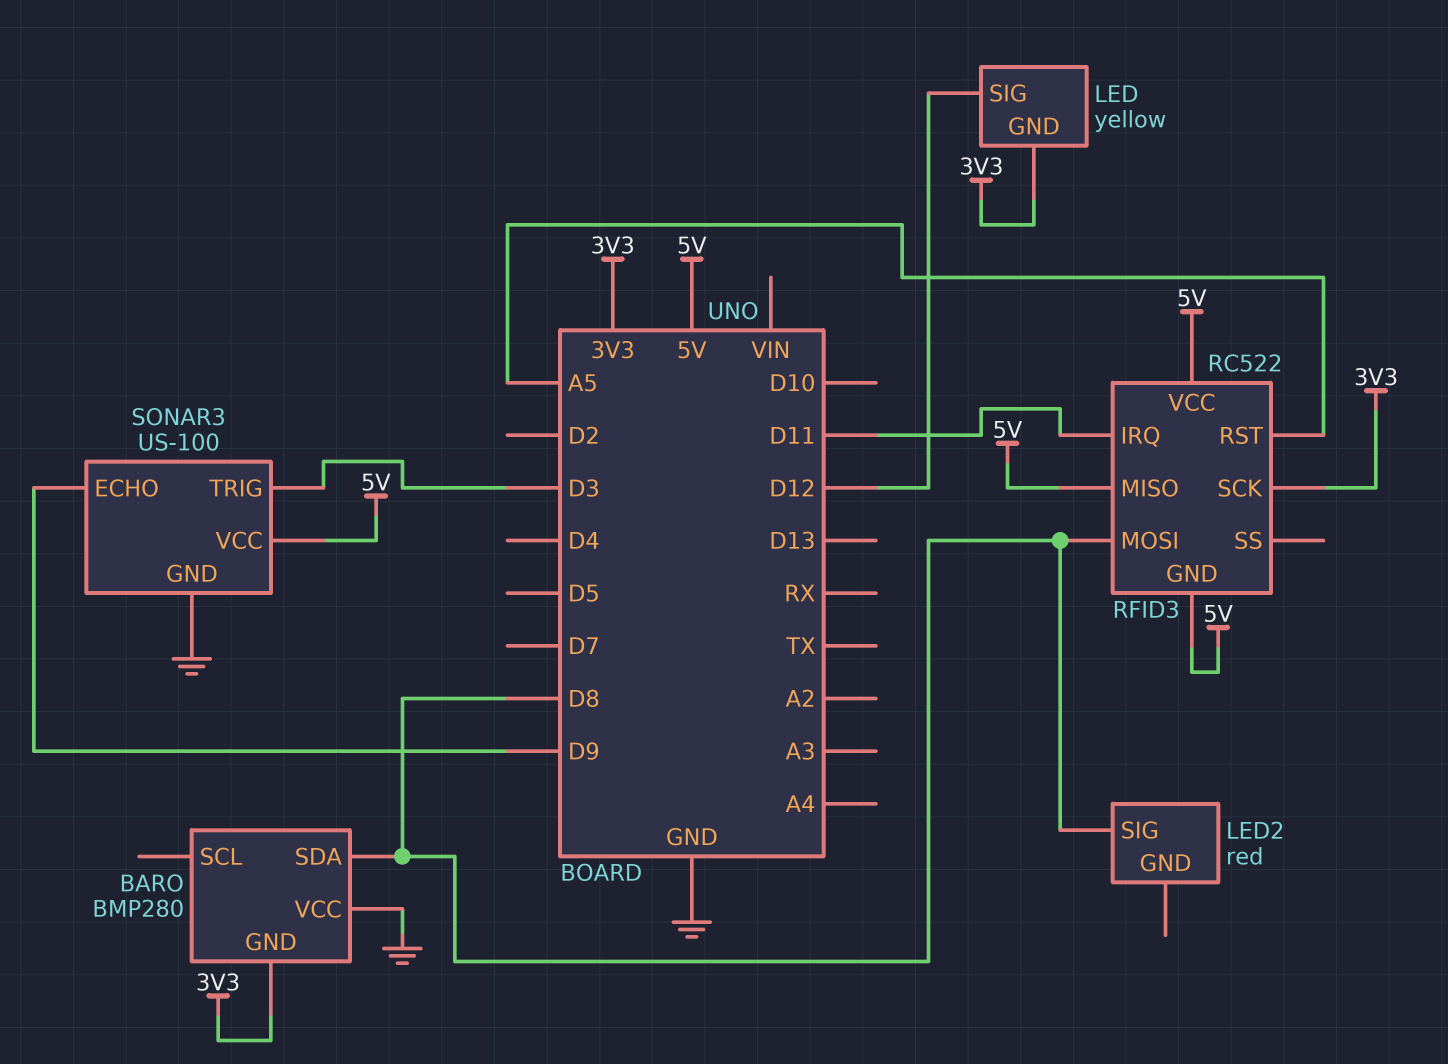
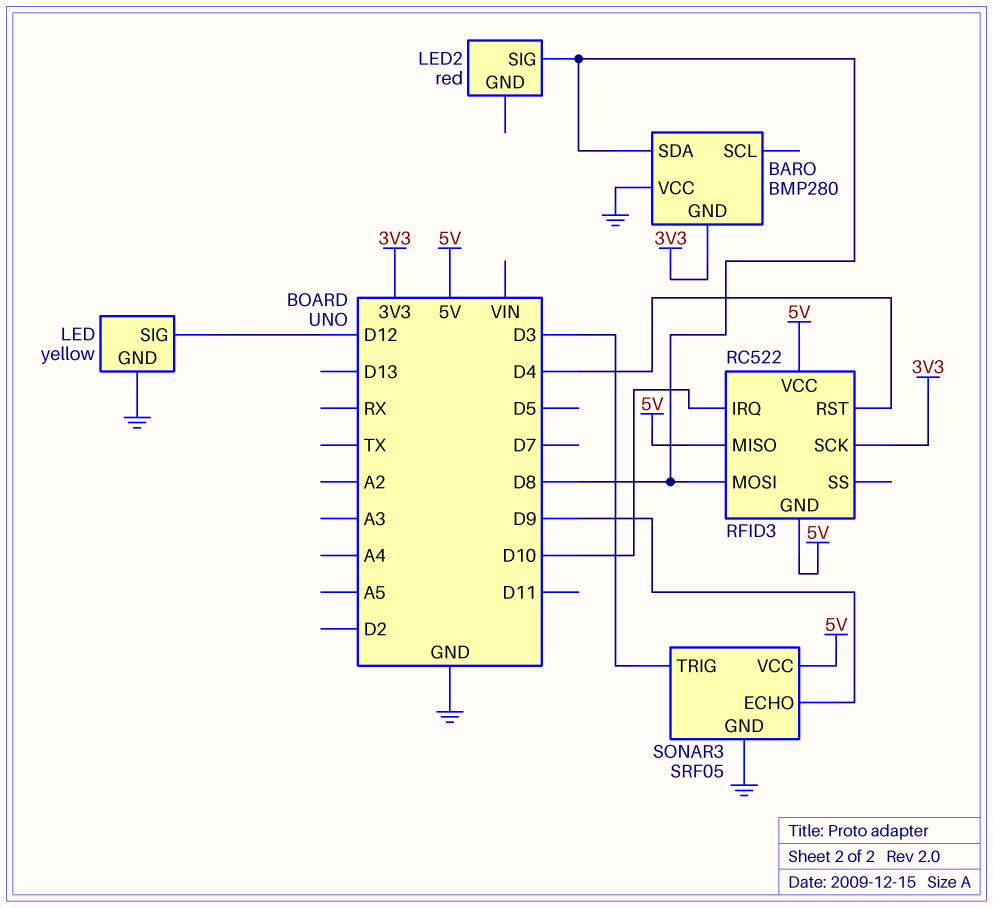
LED pin GND: 3V3 -> GND
RFID3 pin IRQ: D11 -> D10
RFID3 pin RST: A5 -> D4
SONAR3: US-100 -> SRF05

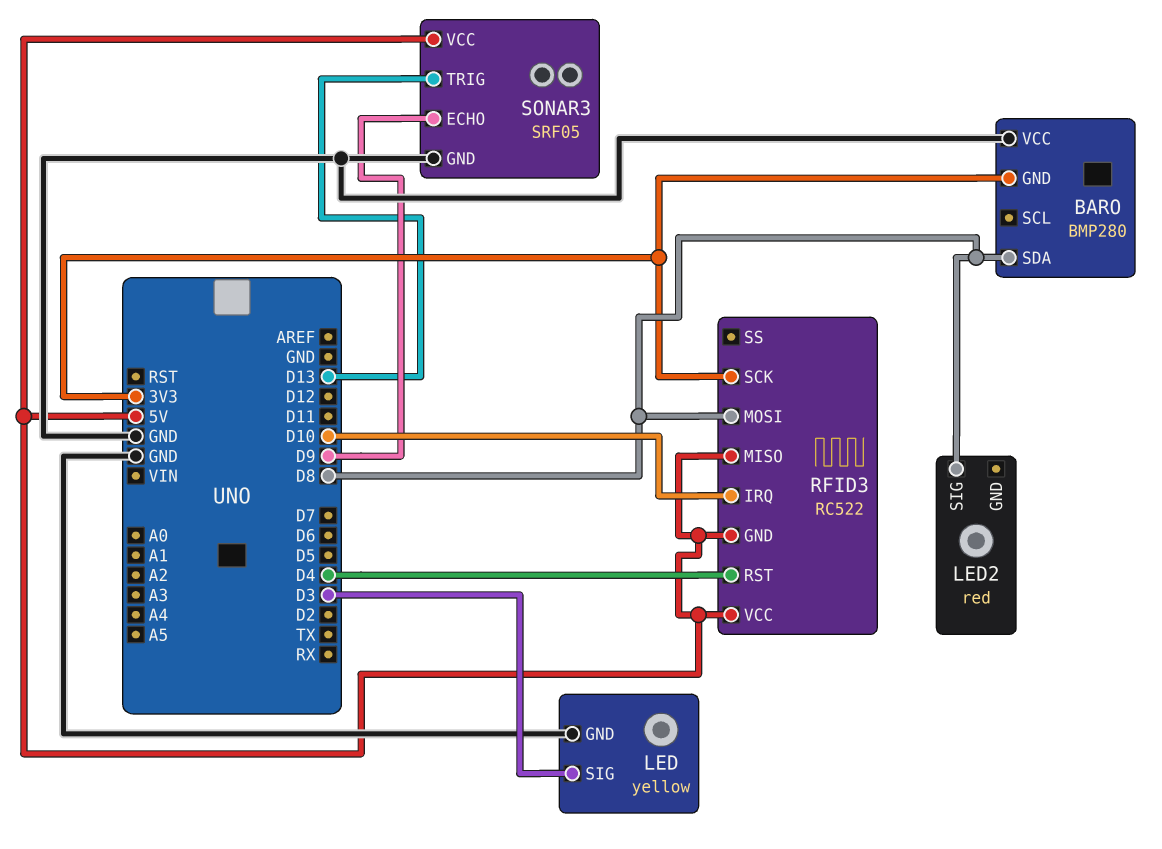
LED pin SIG: D12 -> D3
SONAR3 pin TRIG: D3 -> D13

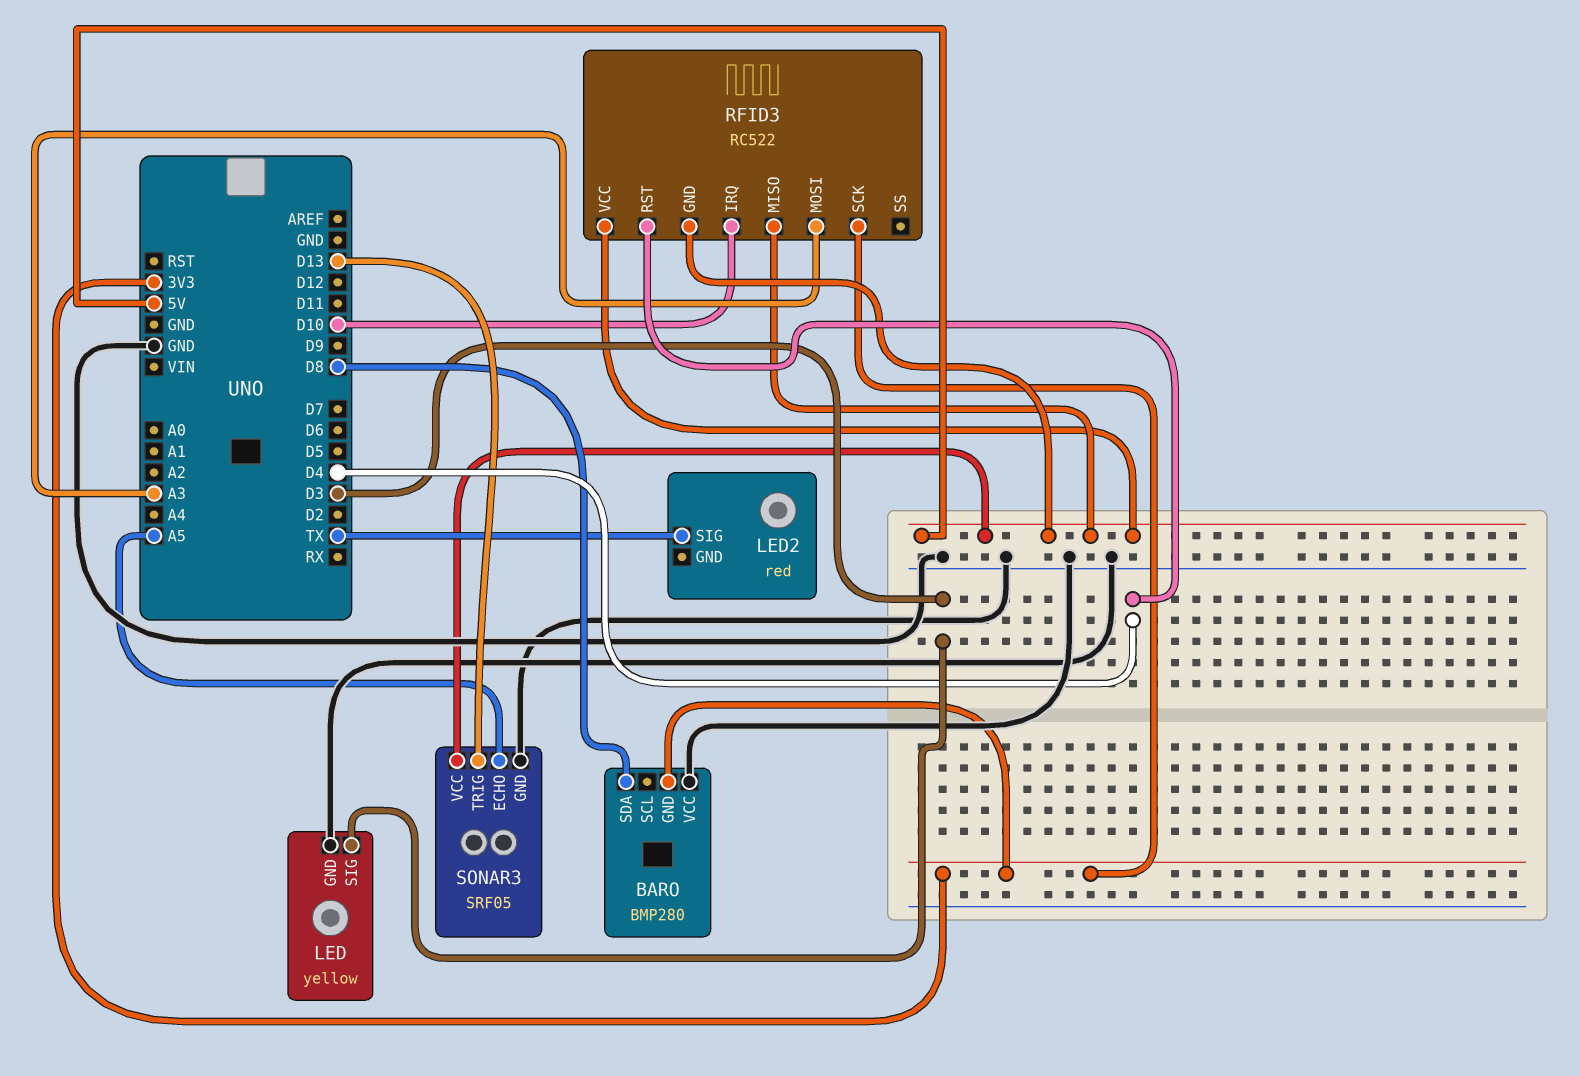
LED2 pin SIG: D8 -> TX
RFID3 pin MOSI: D8 -> A3
SONAR3 pin ECHO: D9 -> A5

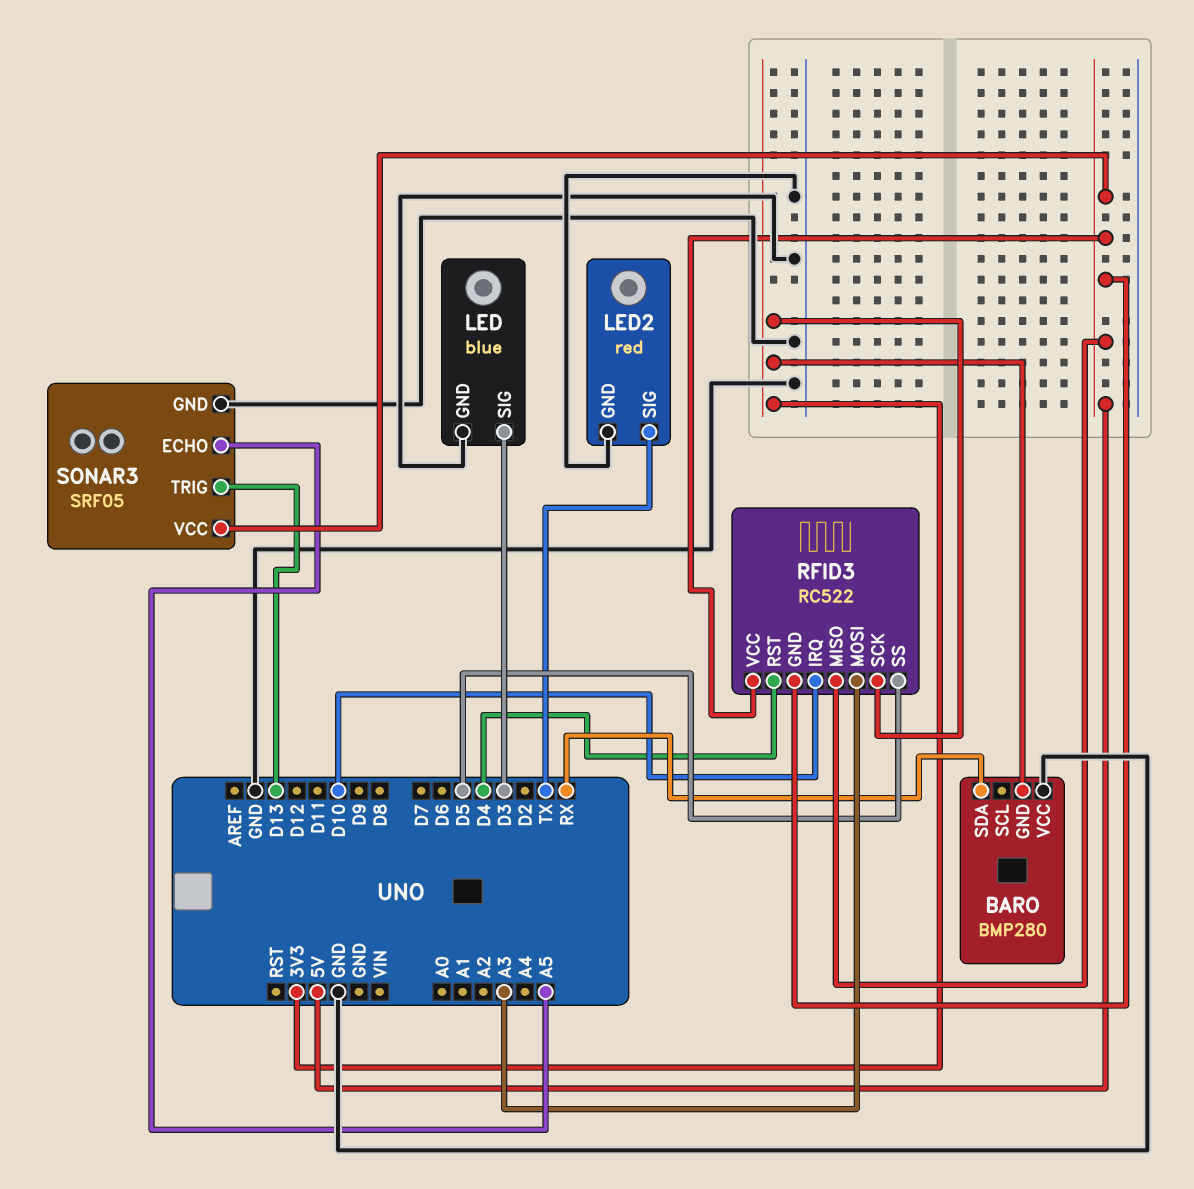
BARO pin SDA: D8 -> RX
LED: yellow -> blue
LED2 pin GND: none -> GND
RFID3 pin SS: none -> D5

